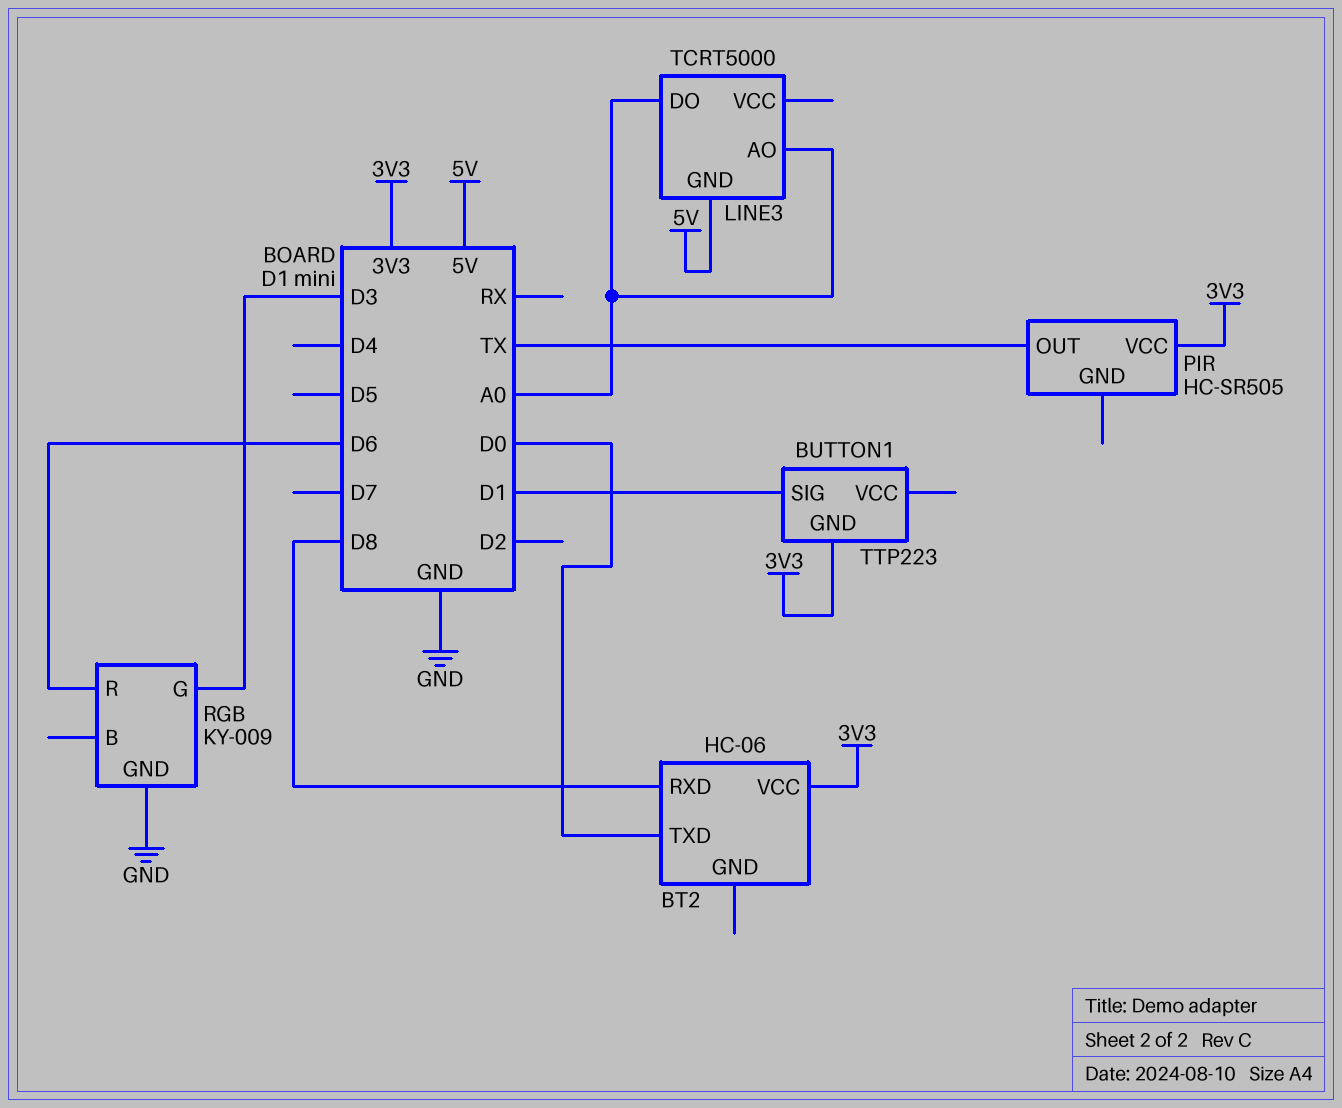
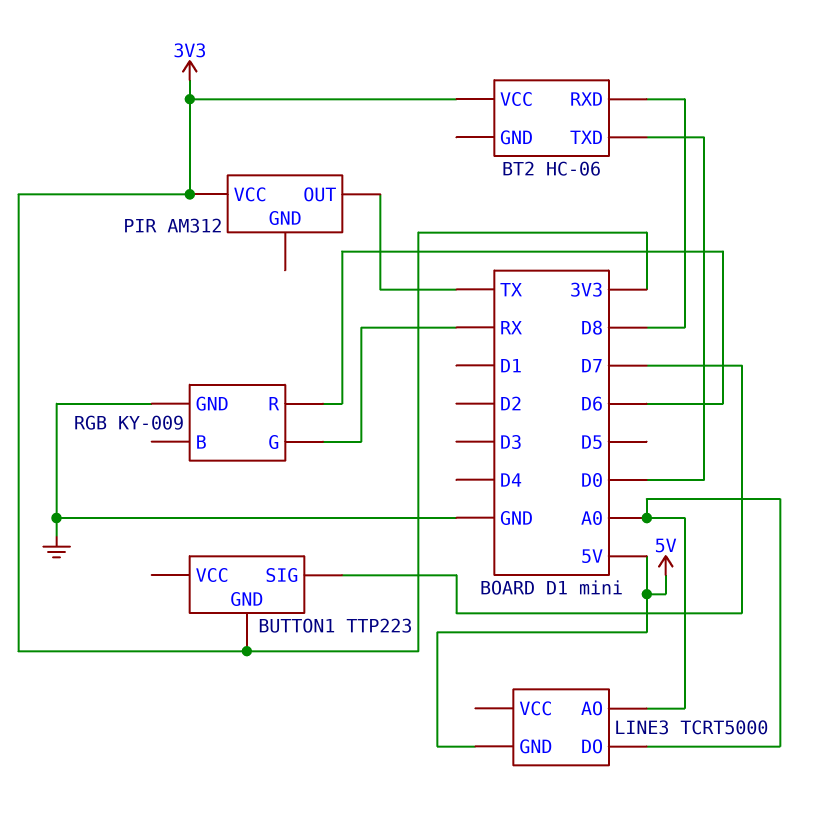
BUTTON1 pin SIG: D1 -> D7
PIR: HC-SR505 -> AM312
RGB pin G: D3 -> RX

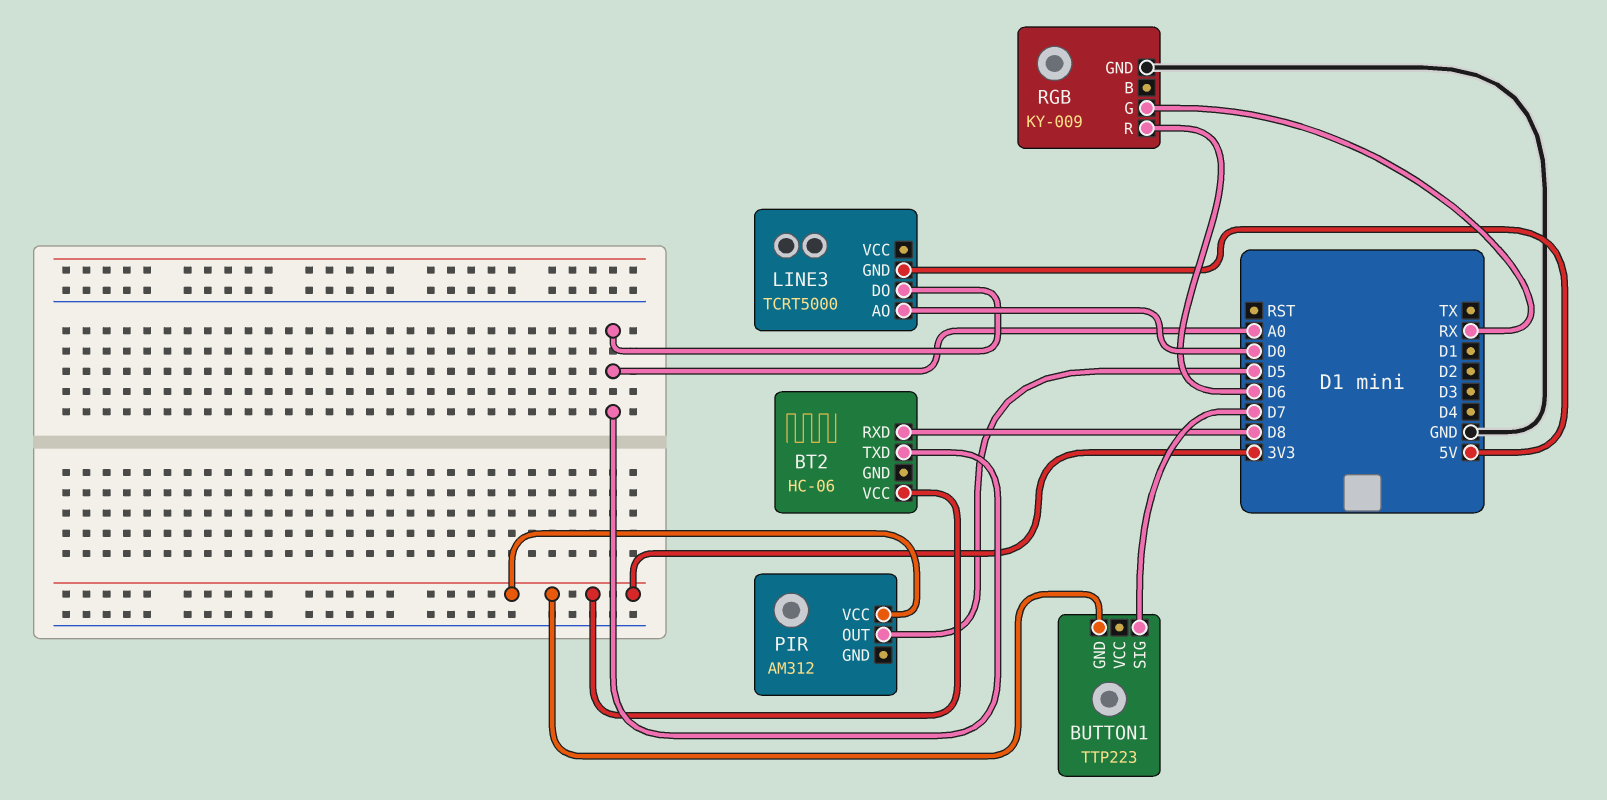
BT2 pin TXD: D0 -> A0
LINE3 pin AO: A0 -> D0
PIR pin OUT: TX -> D5

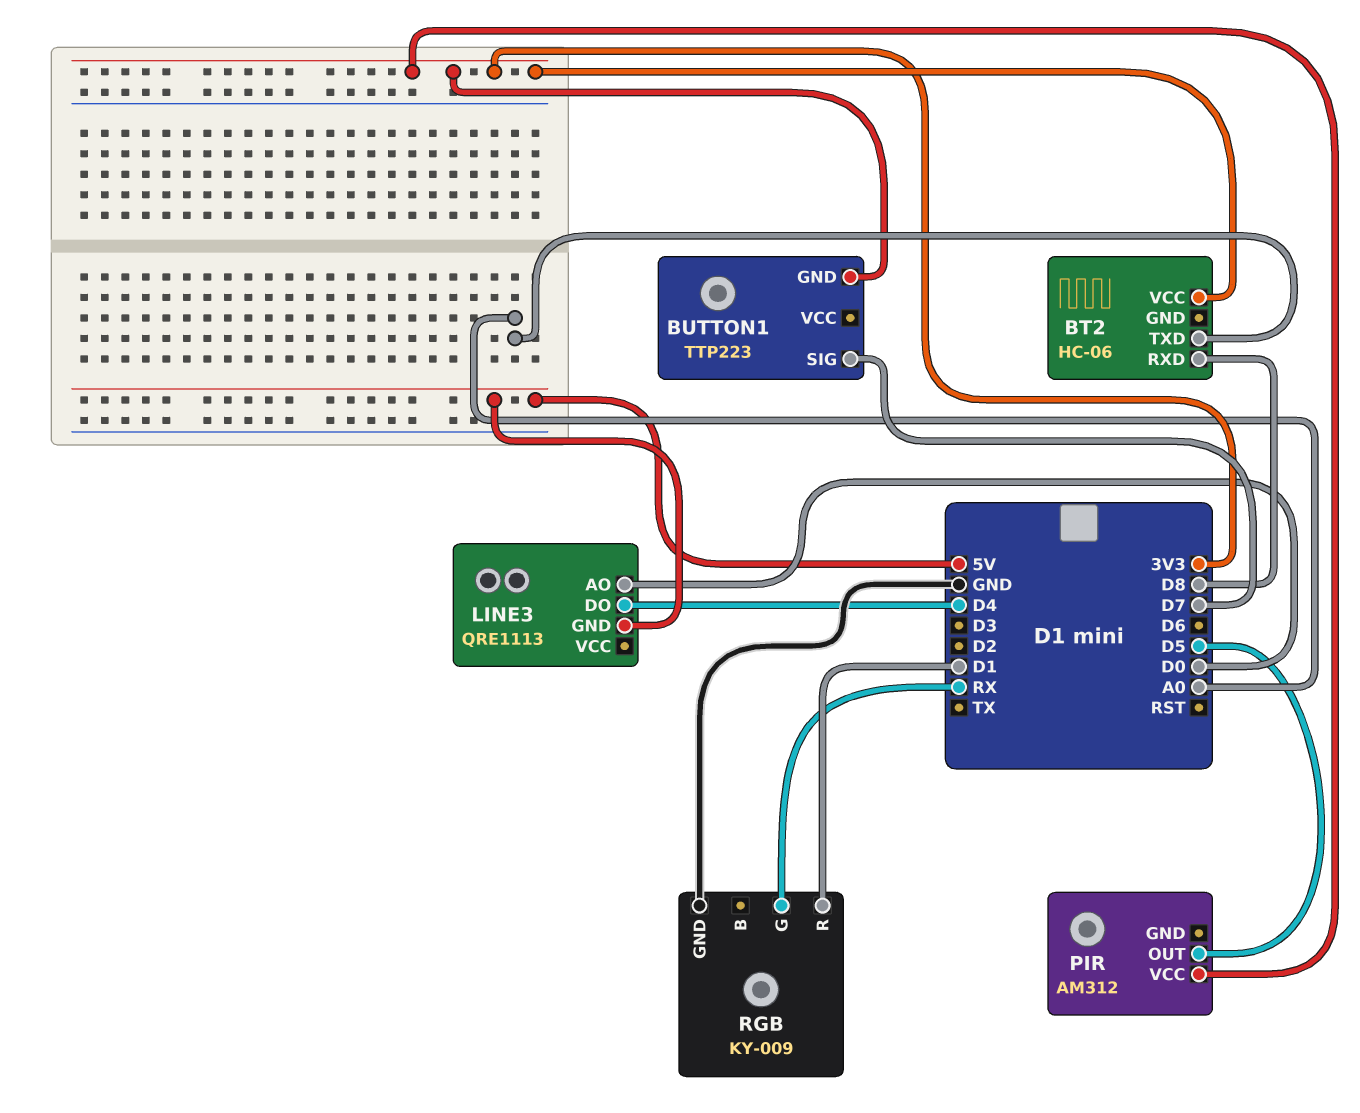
LINE3: TCRT5000 -> QRE1113
LINE3 pin DO: A0 -> D4
RGB pin R: D6 -> D1

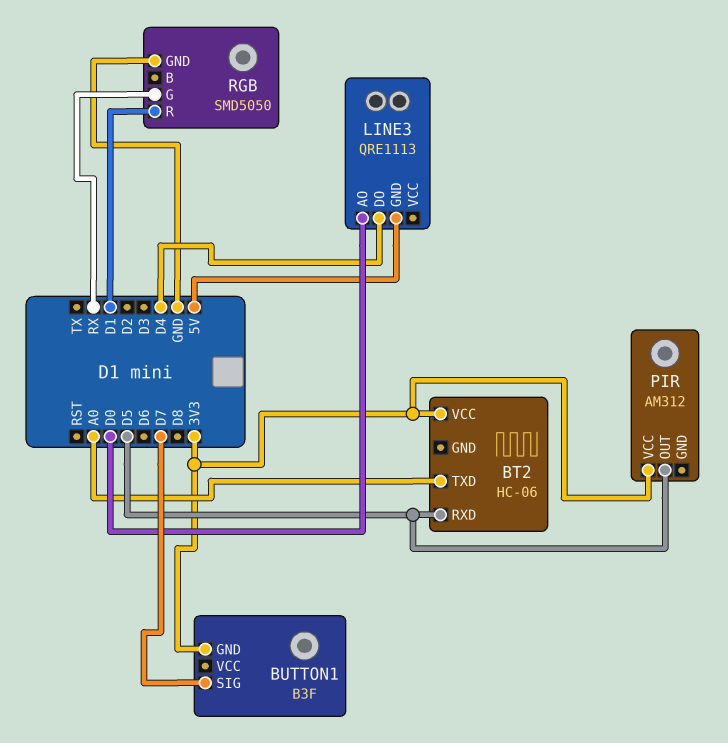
BT2 pin RXD: D8 -> D5
BUTTON1: TTP223 -> B3F
RGB: KY-009 -> SMD5050

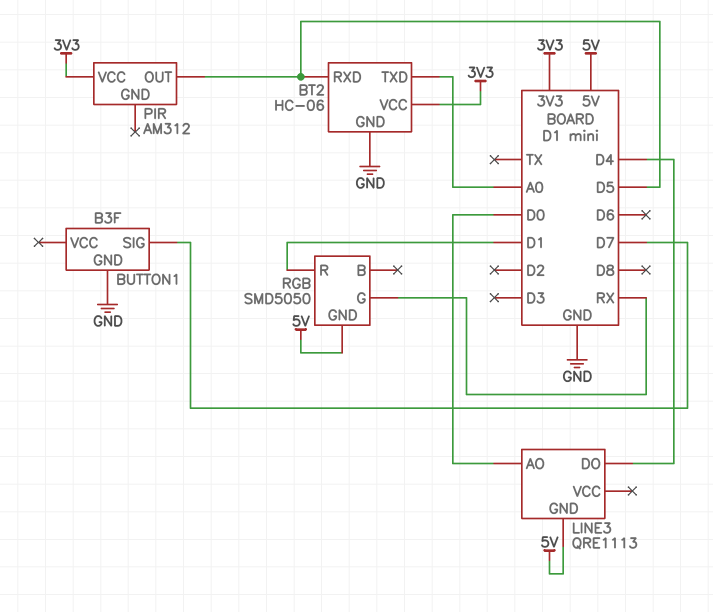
BT2 pin GND: none -> GND
BUTTON1 pin GND: 3V3 -> GND
RGB pin GND: GND -> 5V

